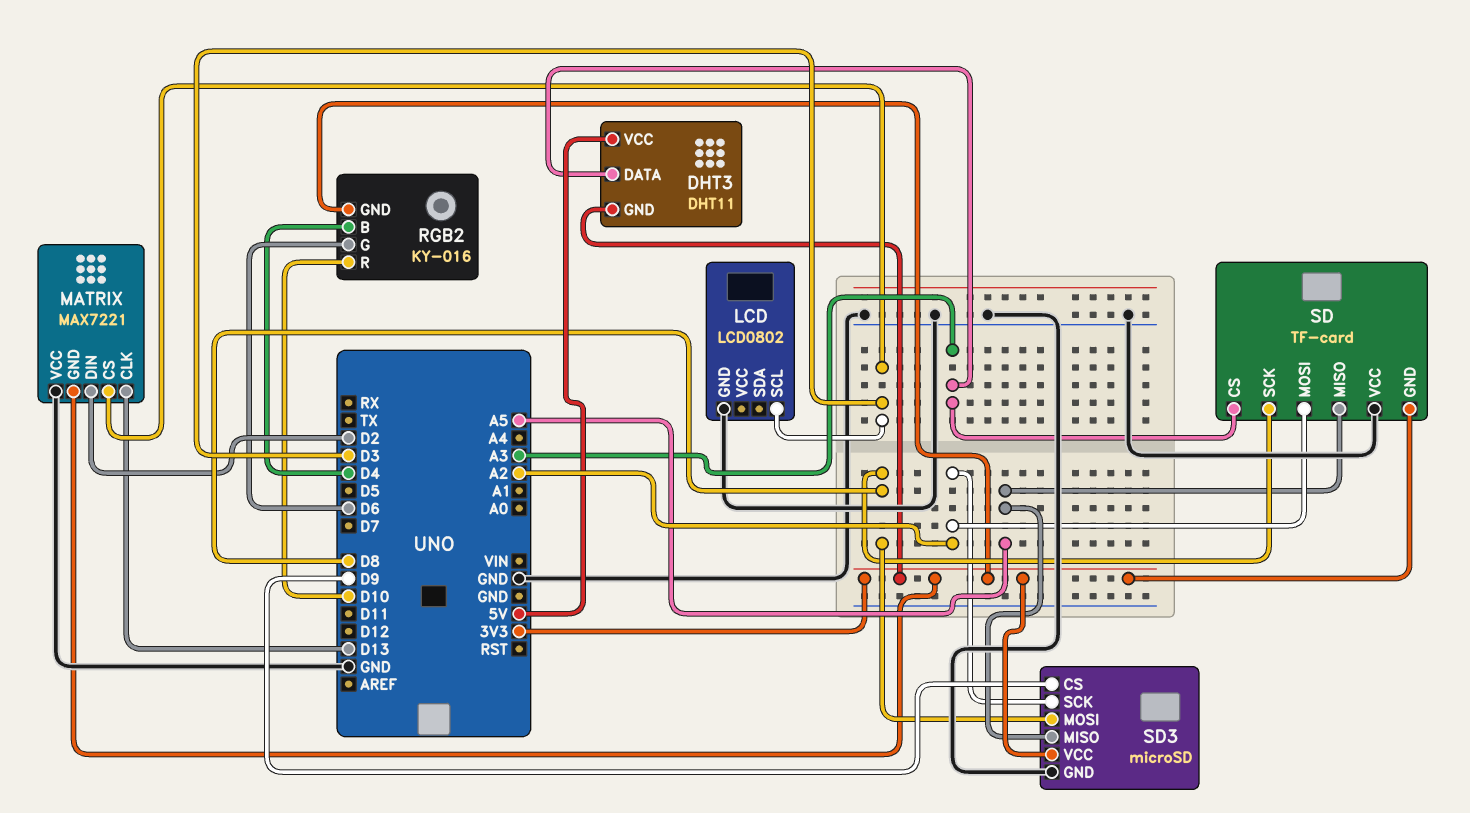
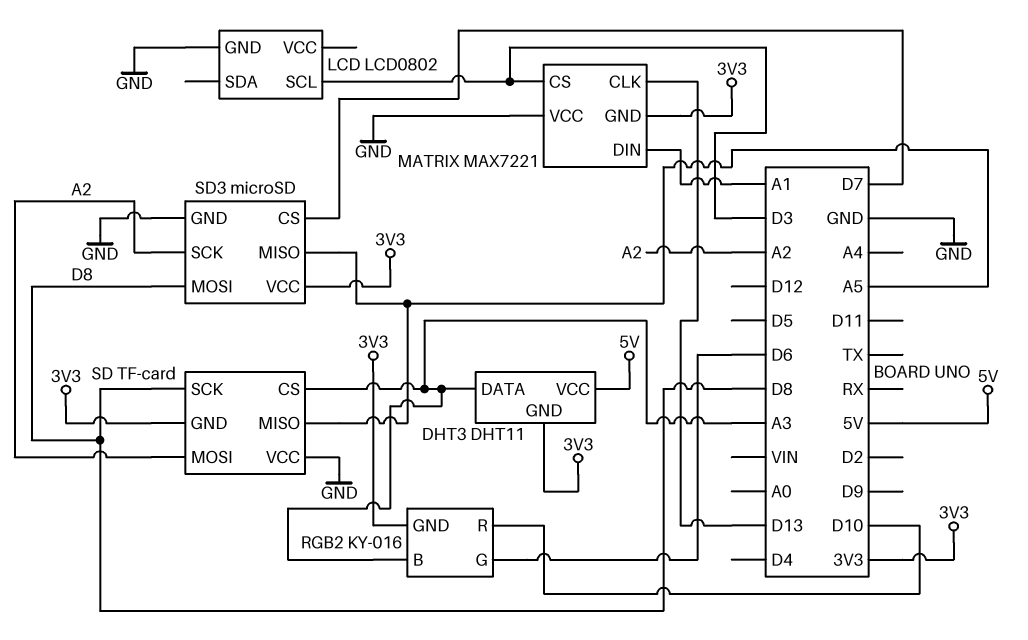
MATRIX pin DIN: D2 -> A1
RGB2 pin B: D4 -> A3
SD3 pin CS: D9 -> D7

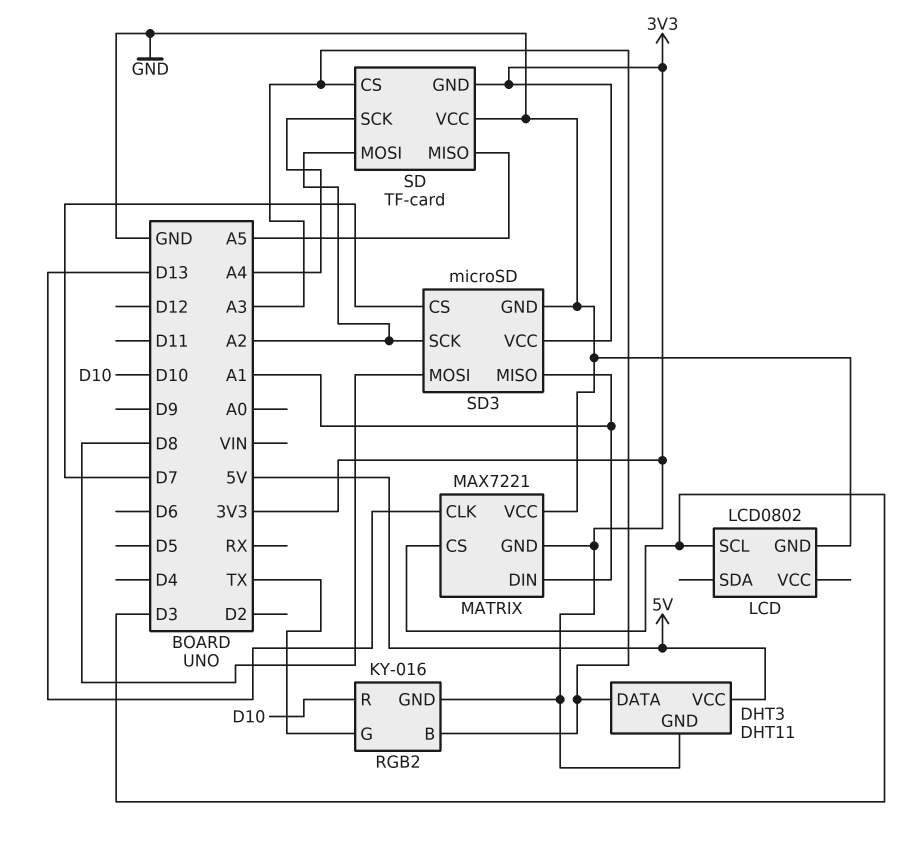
RGB2 pin G: D6 -> TX
SD pin SCK: D8 -> A4
SD3 pin MISO: A5 -> A1

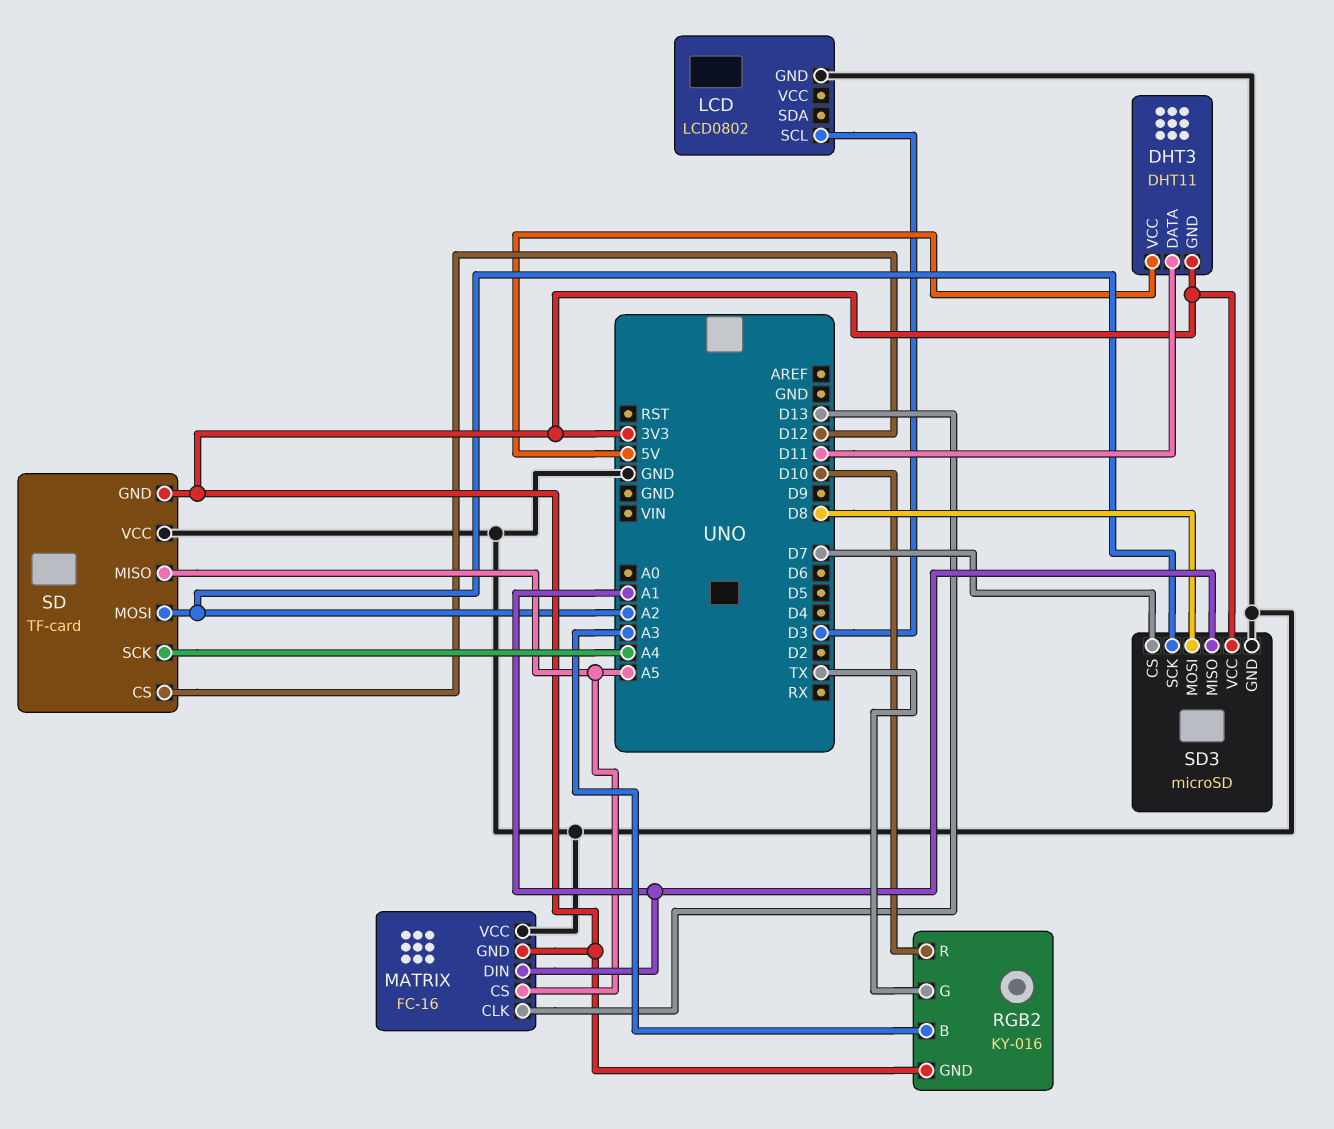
DHT3 pin DATA: A3 -> D11
MATRIX: MAX7221 -> FC-16
MATRIX pin CS: D3 -> A5
SD pin CS: A3 -> D12

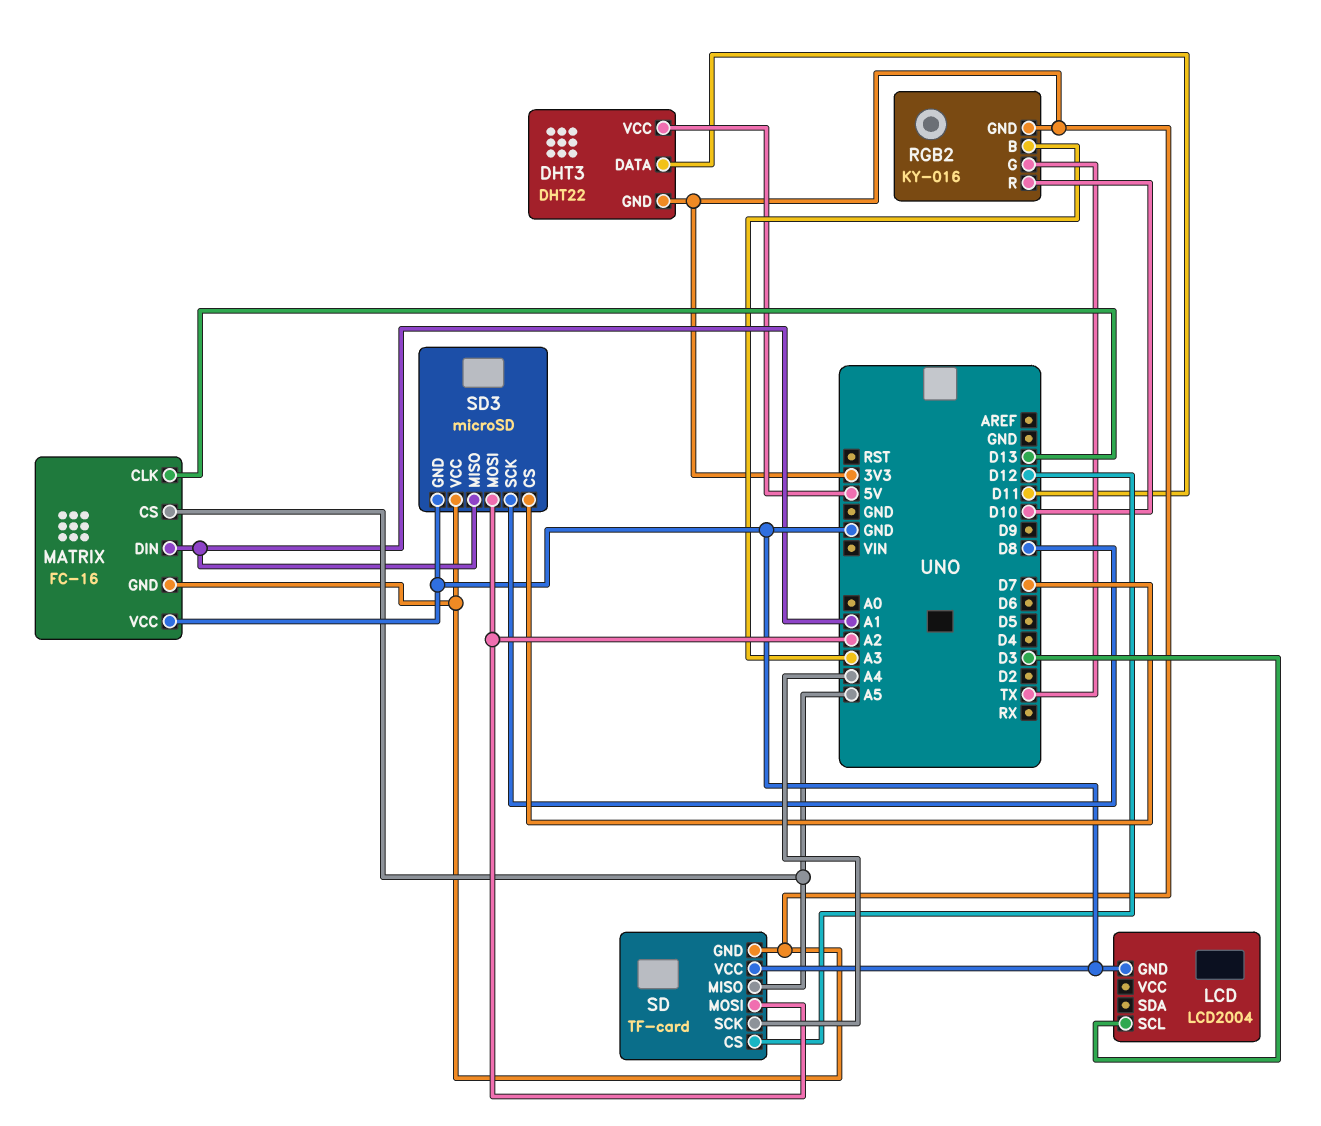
DHT3: DHT11 -> DHT22
LCD: LCD0802 -> LCD2004
SD3 pin MOSI: D8 -> A2
SD3 pin SCK: A2 -> D8

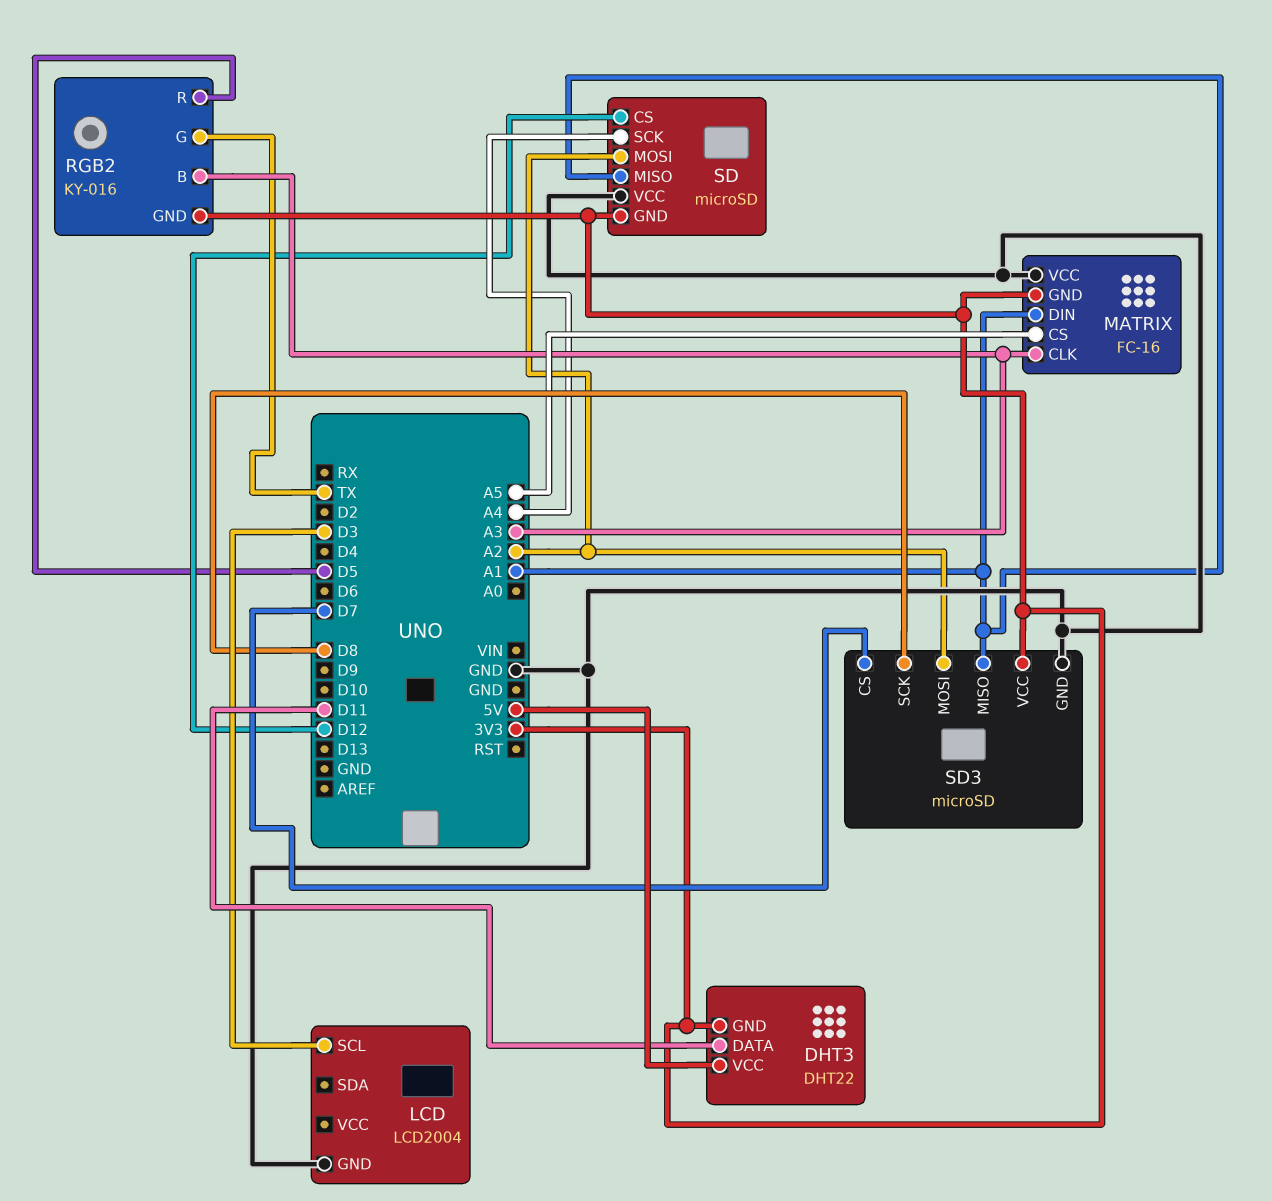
MATRIX pin CLK: D13 -> A3
RGB2 pin R: D10 -> D5
SD: TF-card -> microSD
SD pin MISO: A5 -> A1

